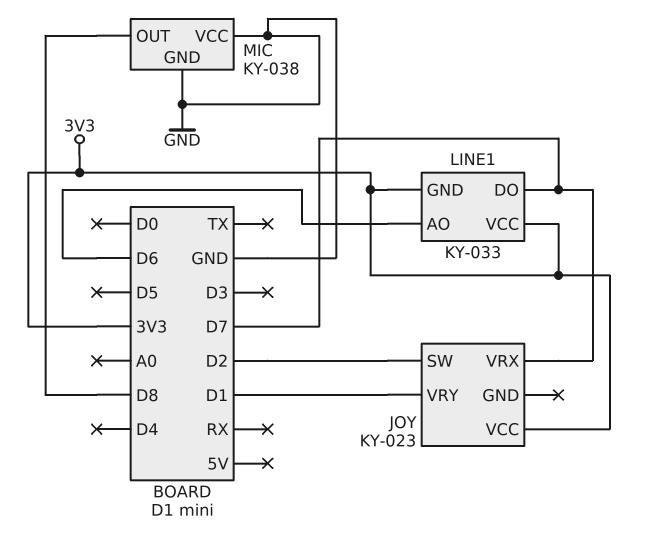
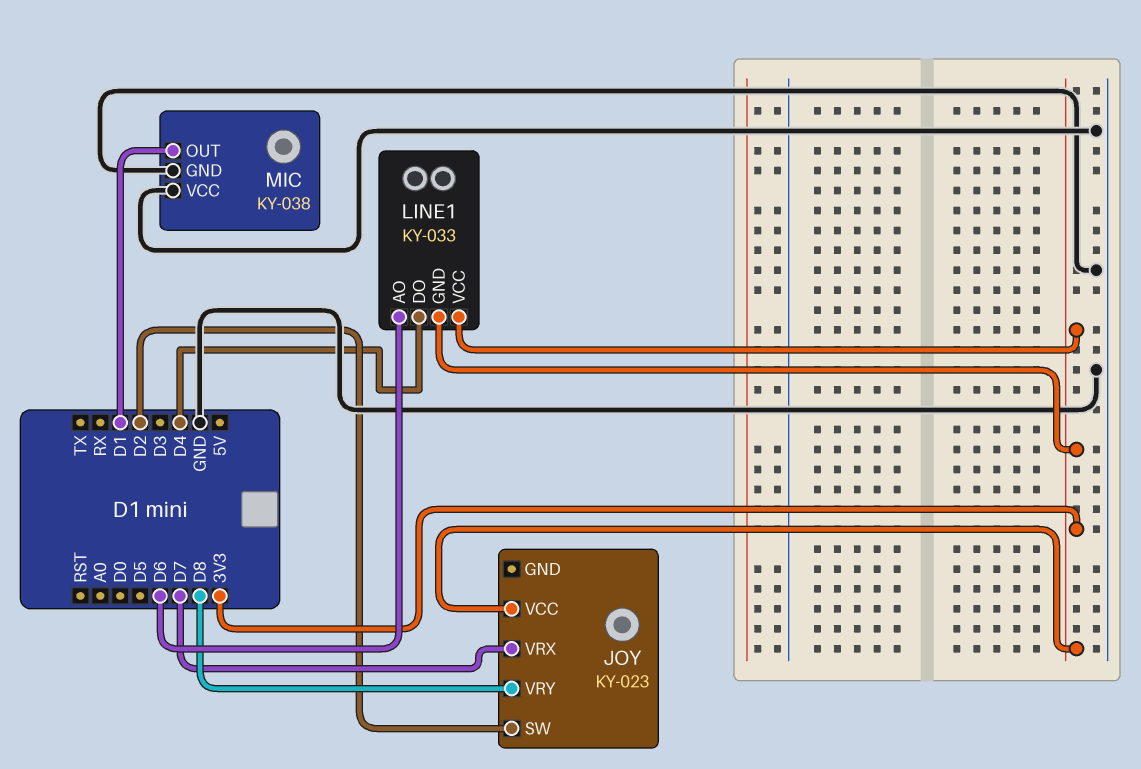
JOY pin VRY: D1 -> D8
LINE1 pin DO: D7 -> D4
MIC pin OUT: D8 -> D1

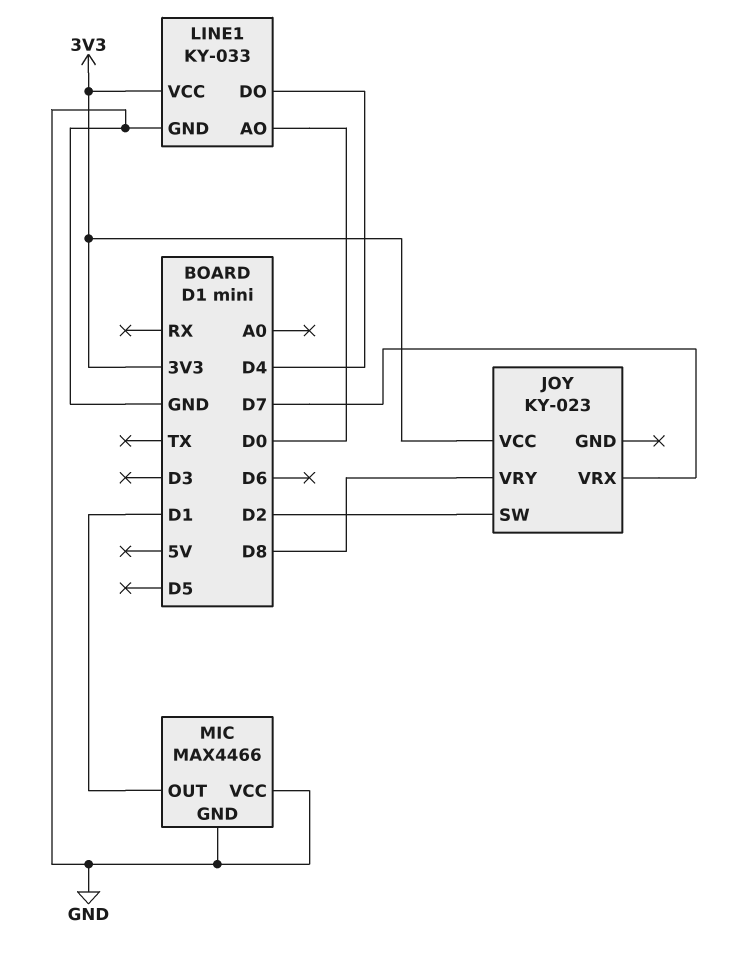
LINE1 pin AO: D6 -> D0
LINE1 pin GND: 3V3 -> GND
MIC: KY-038 -> MAX4466

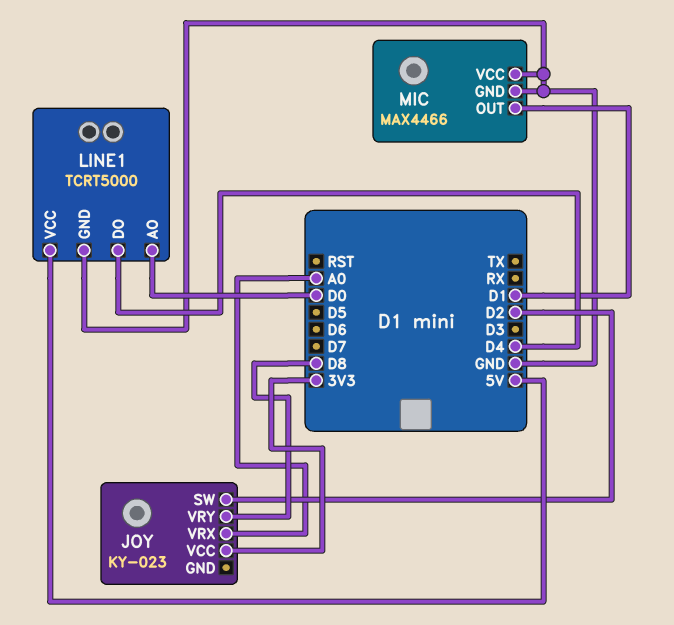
JOY pin VRX: D7 -> A0
LINE1: KY-033 -> TCRT5000
LINE1 pin VCC: 3V3 -> 5V

